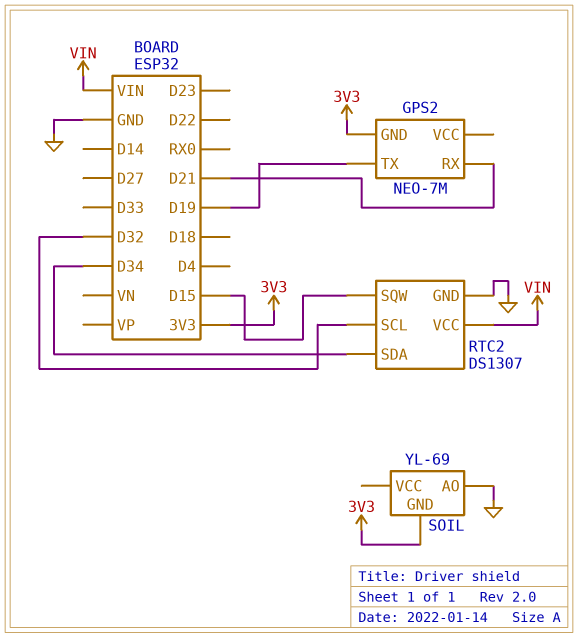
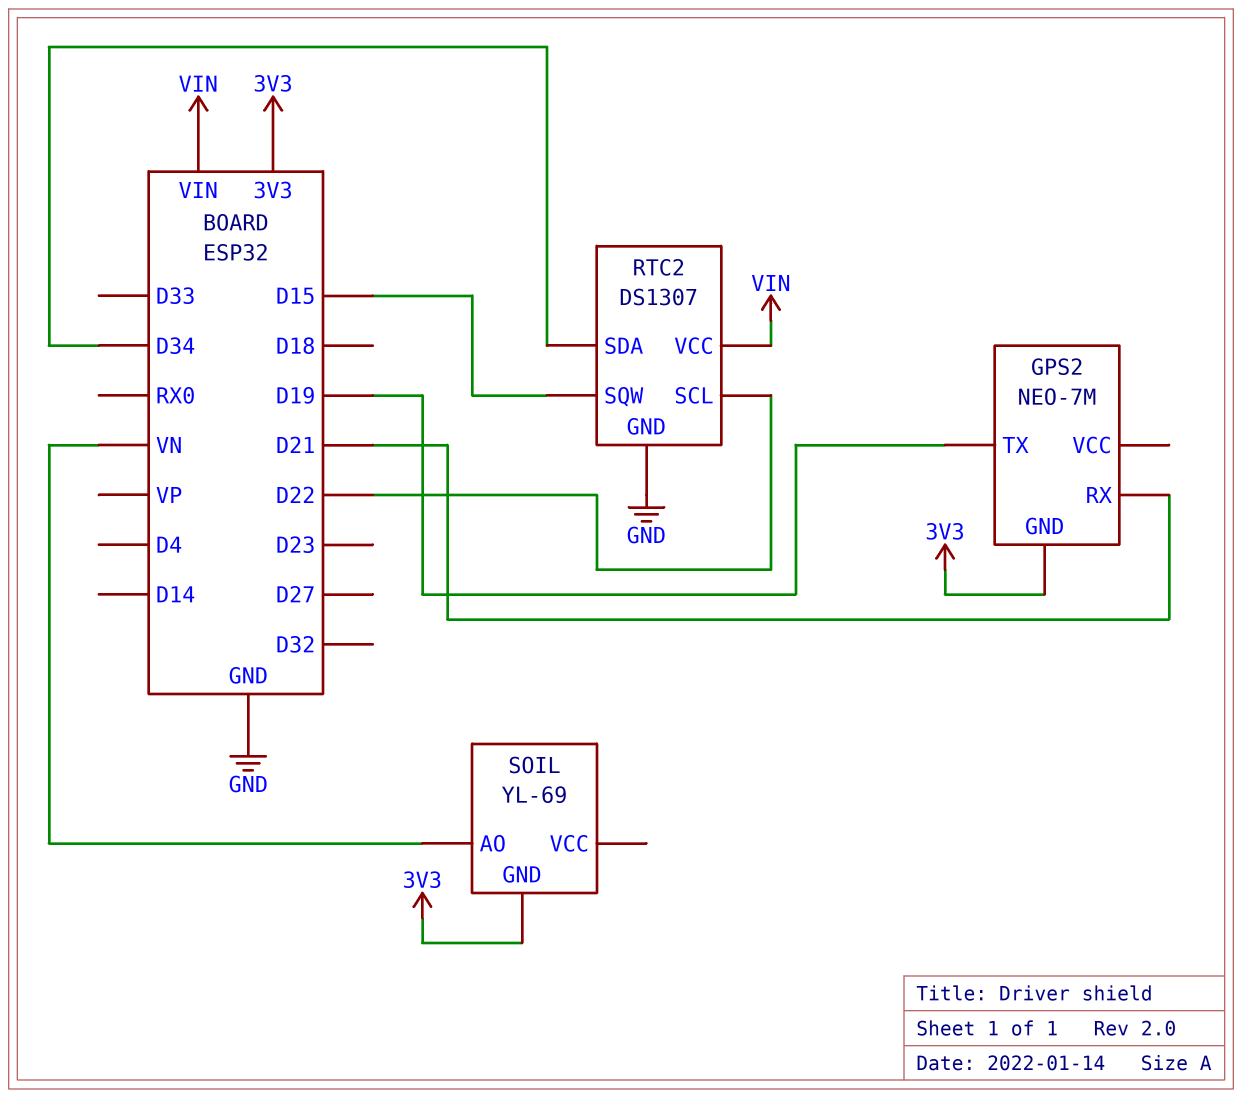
RTC2 pin SCL: D32 -> D22
SOIL pin AO: GND -> VN

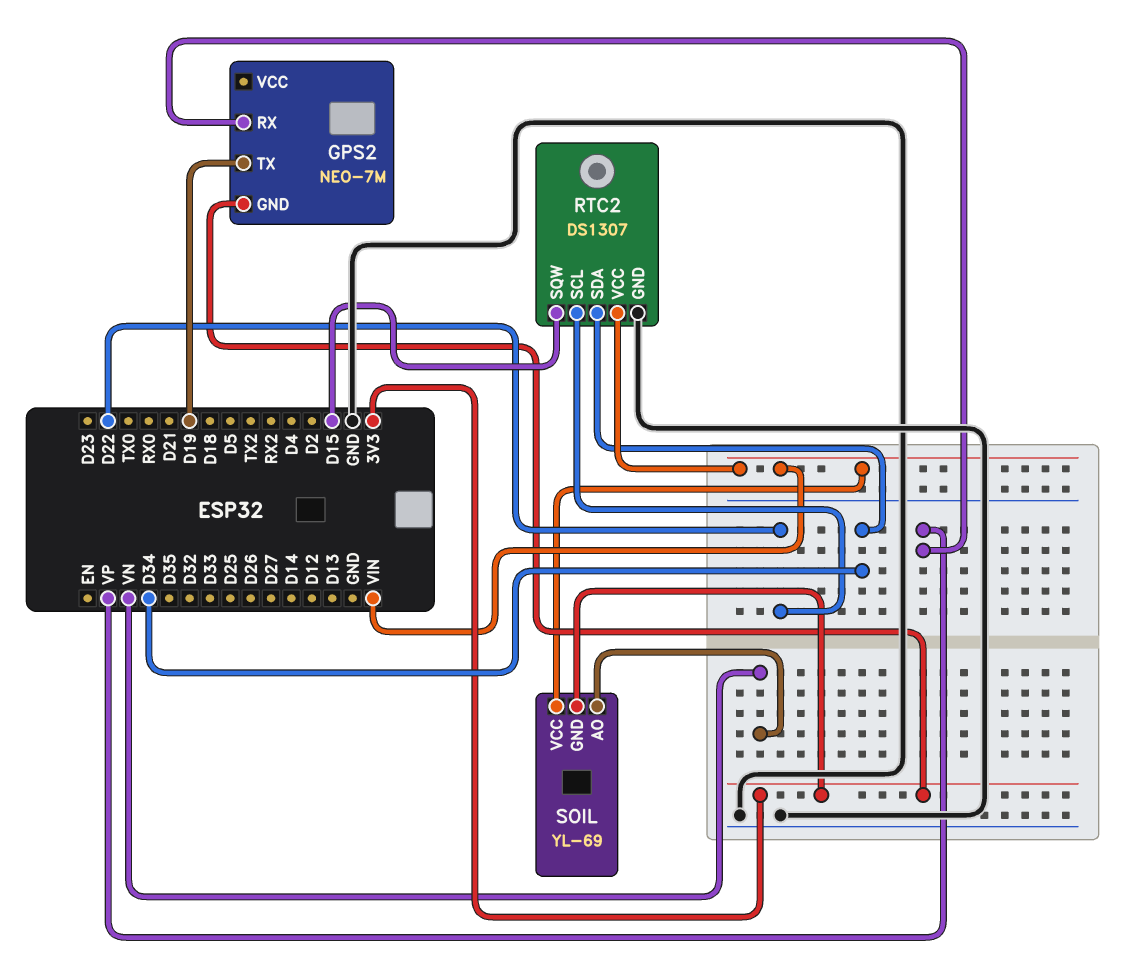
GPS2 pin RX: D21 -> VP
SOIL pin VCC: none -> VIN

